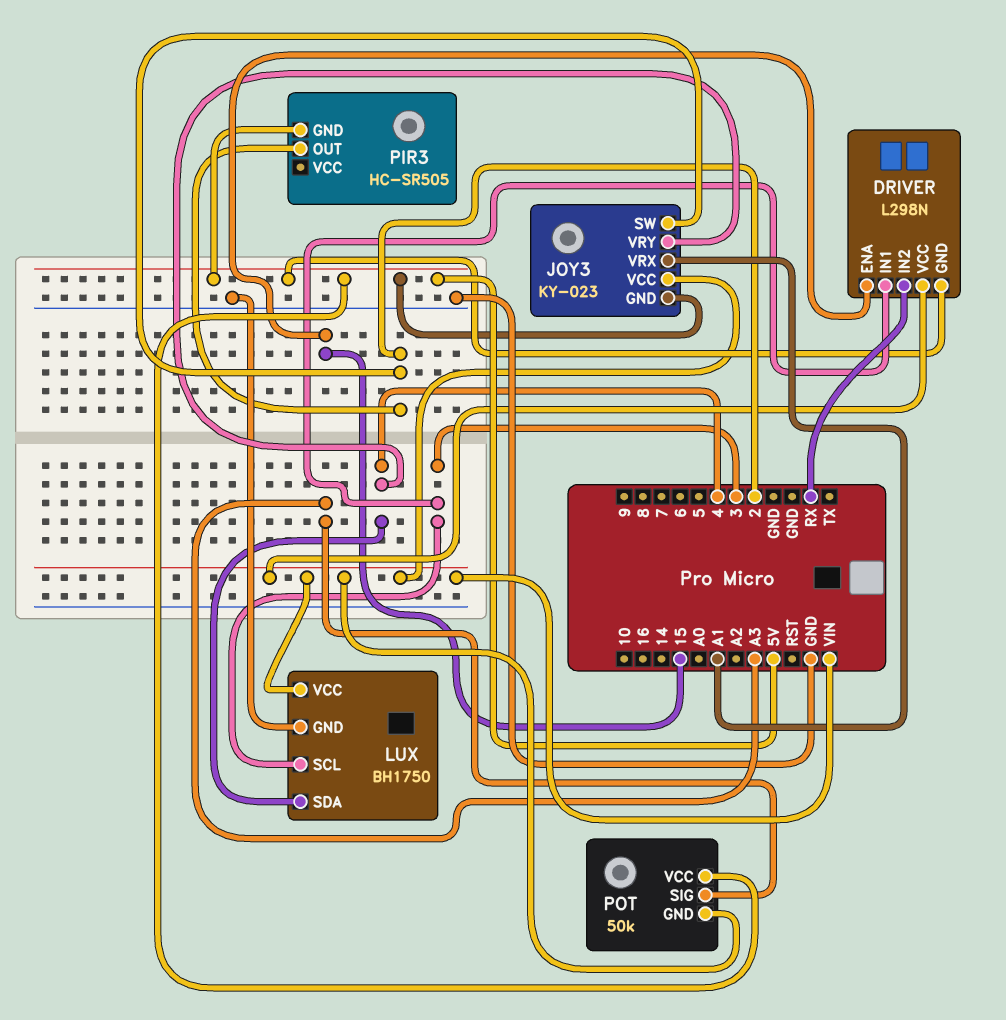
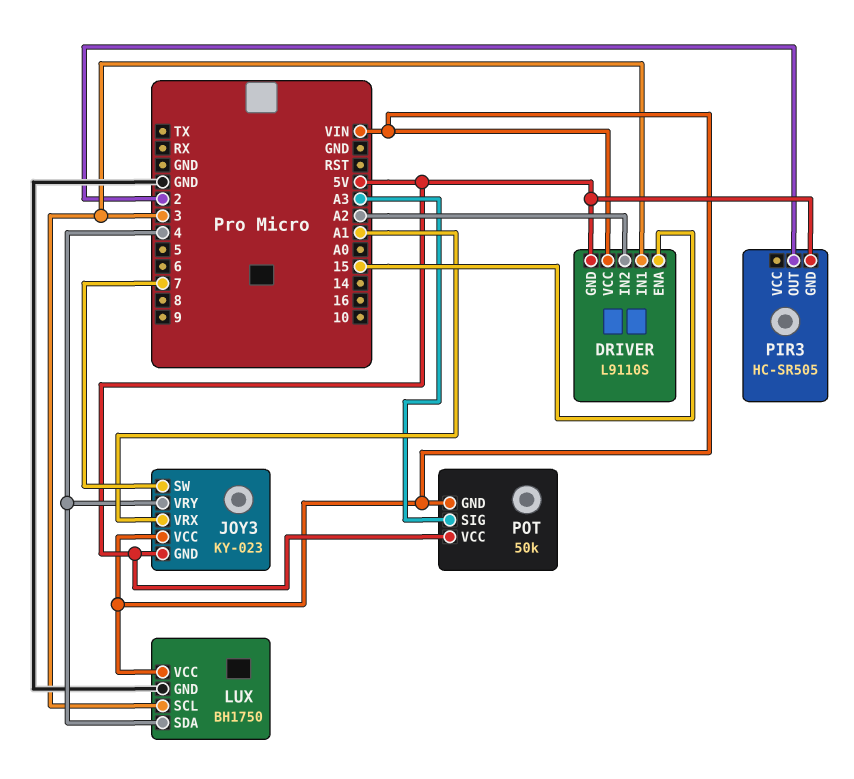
DRIVER: L298N -> L9110S
DRIVER pin IN2: RX -> A2
JOY3 pin SW: 2 -> 7

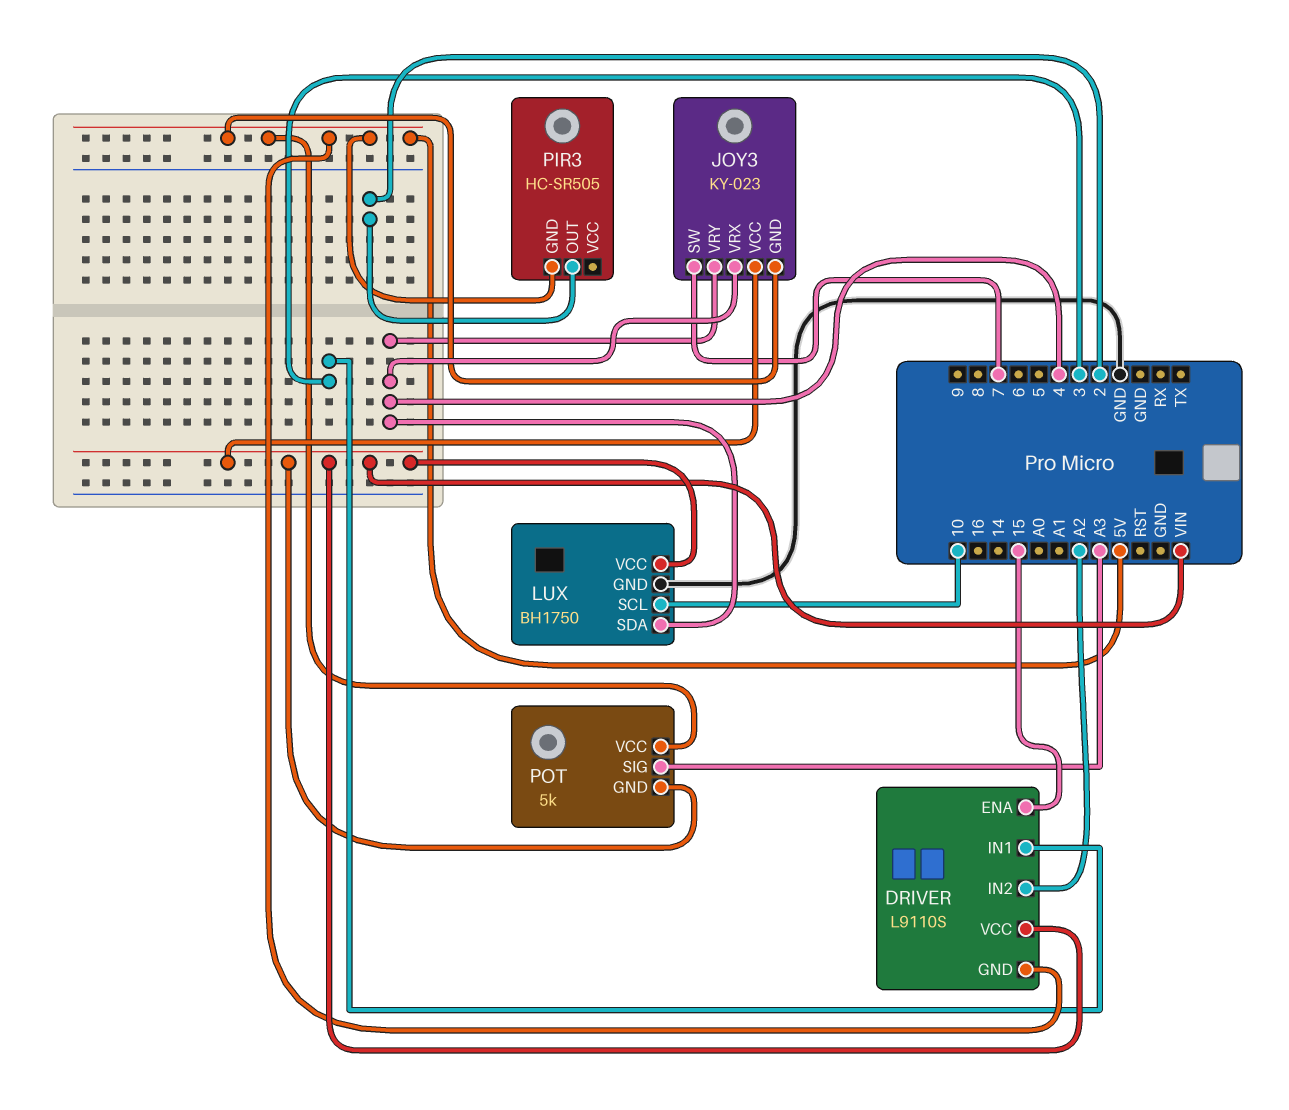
JOY3 pin VRX: A1 -> 4
LUX pin SCL: 3 -> 10
POT: 50k -> 5k

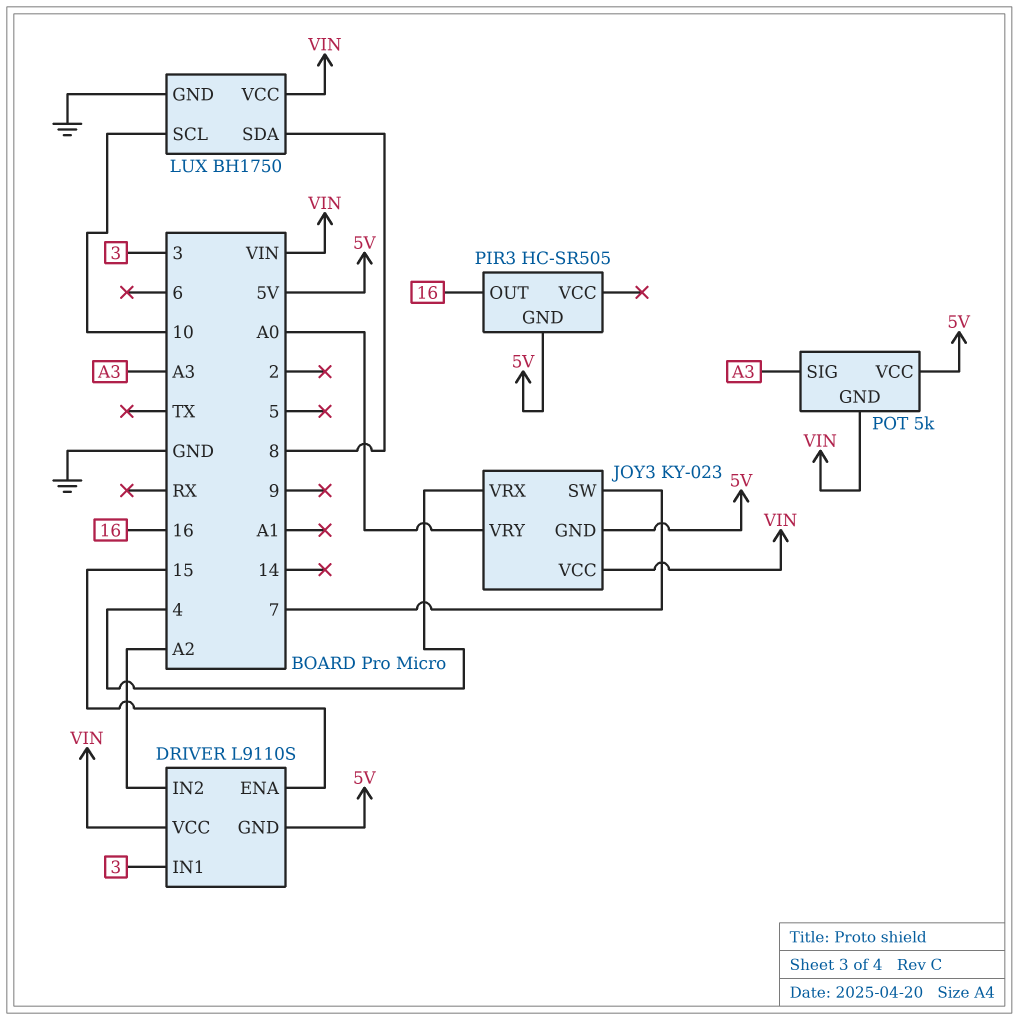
JOY3 pin VRY: 4 -> A0
LUX pin SDA: 4 -> 8
PIR3 pin OUT: 2 -> 16

